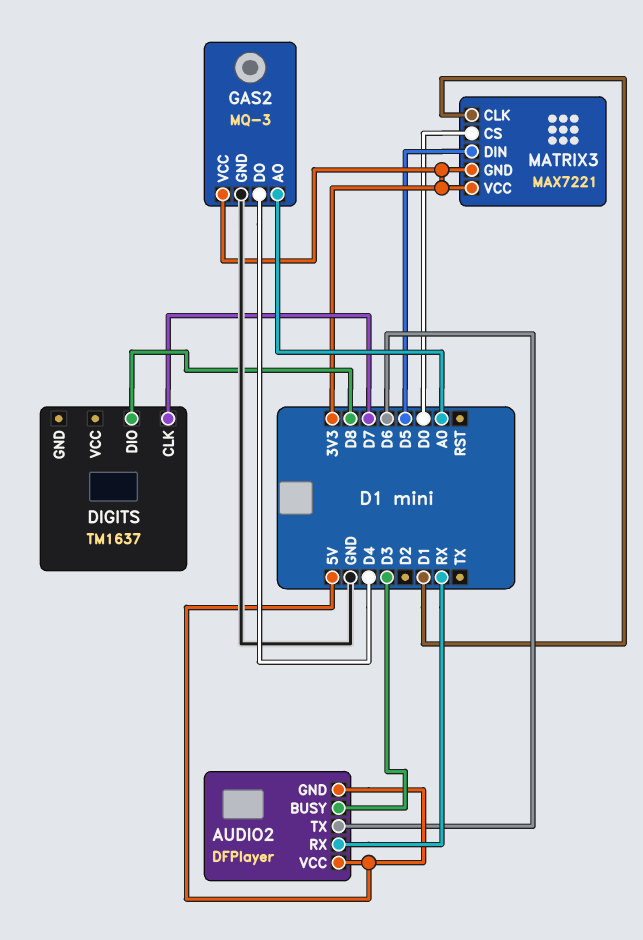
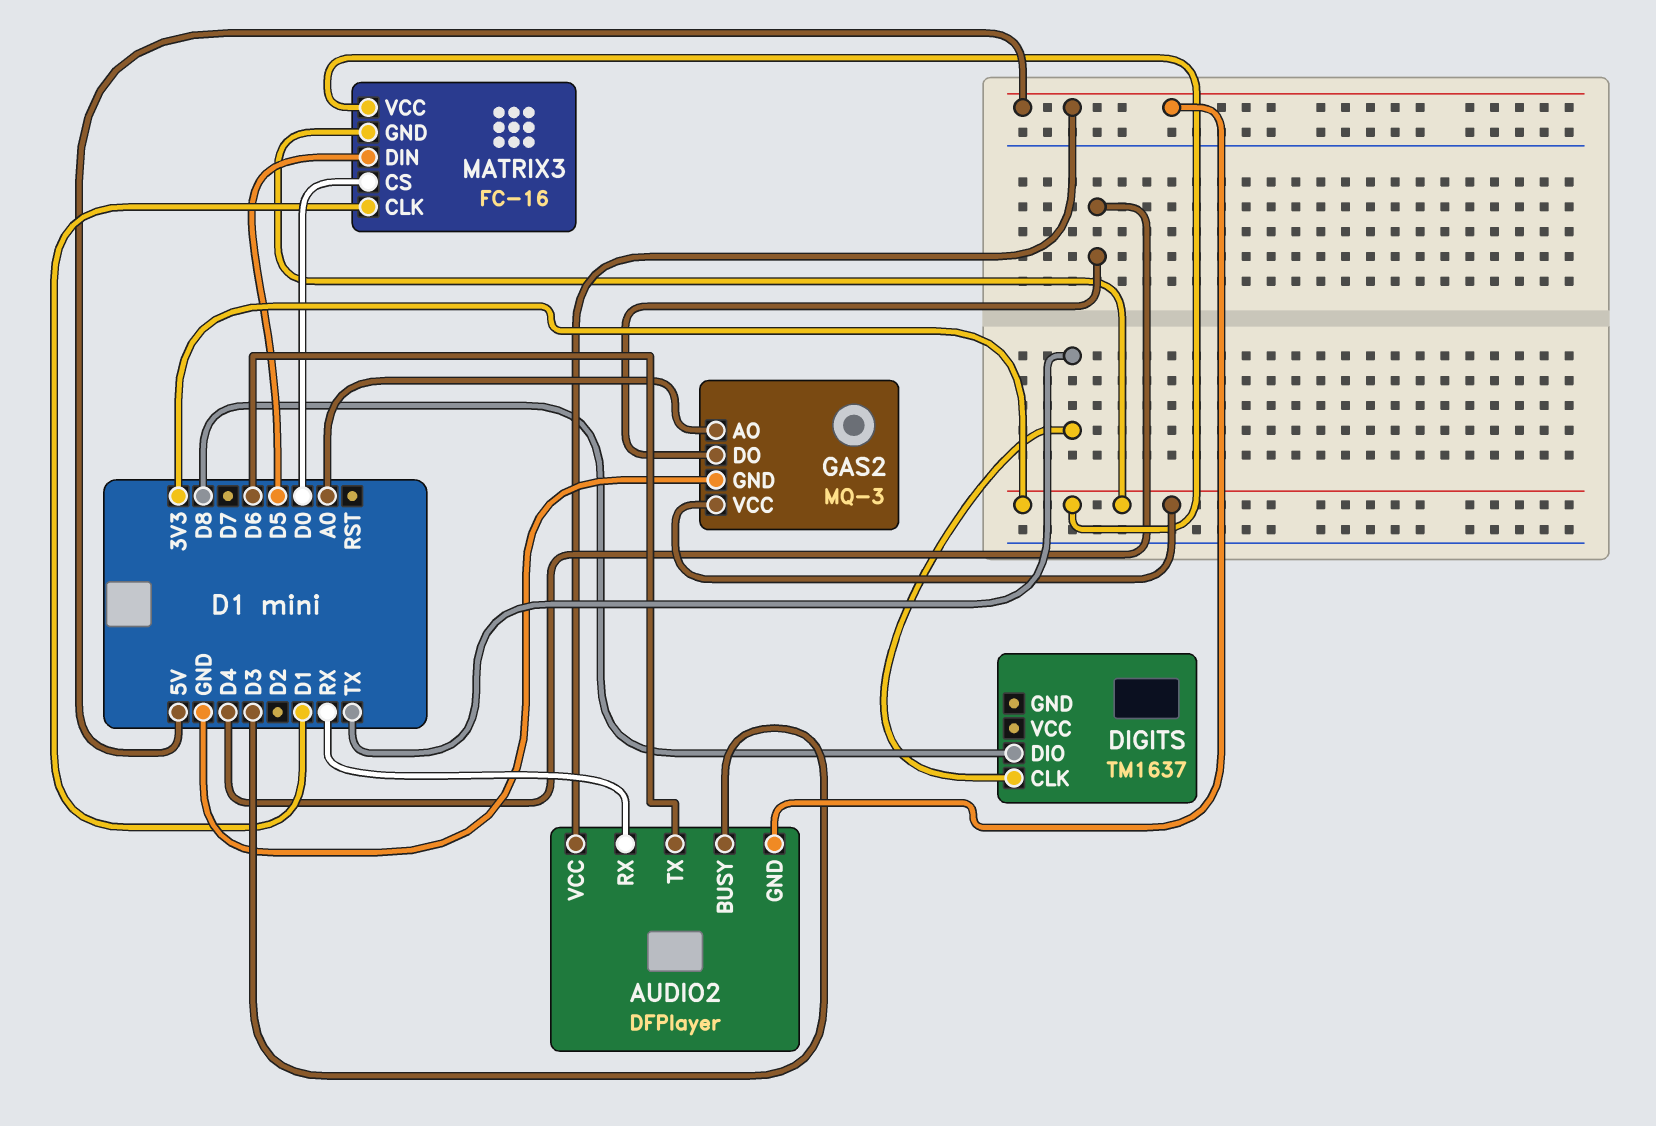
DIGITS pin CLK: D7 -> TX
MATRIX3: MAX7221 -> FC-16

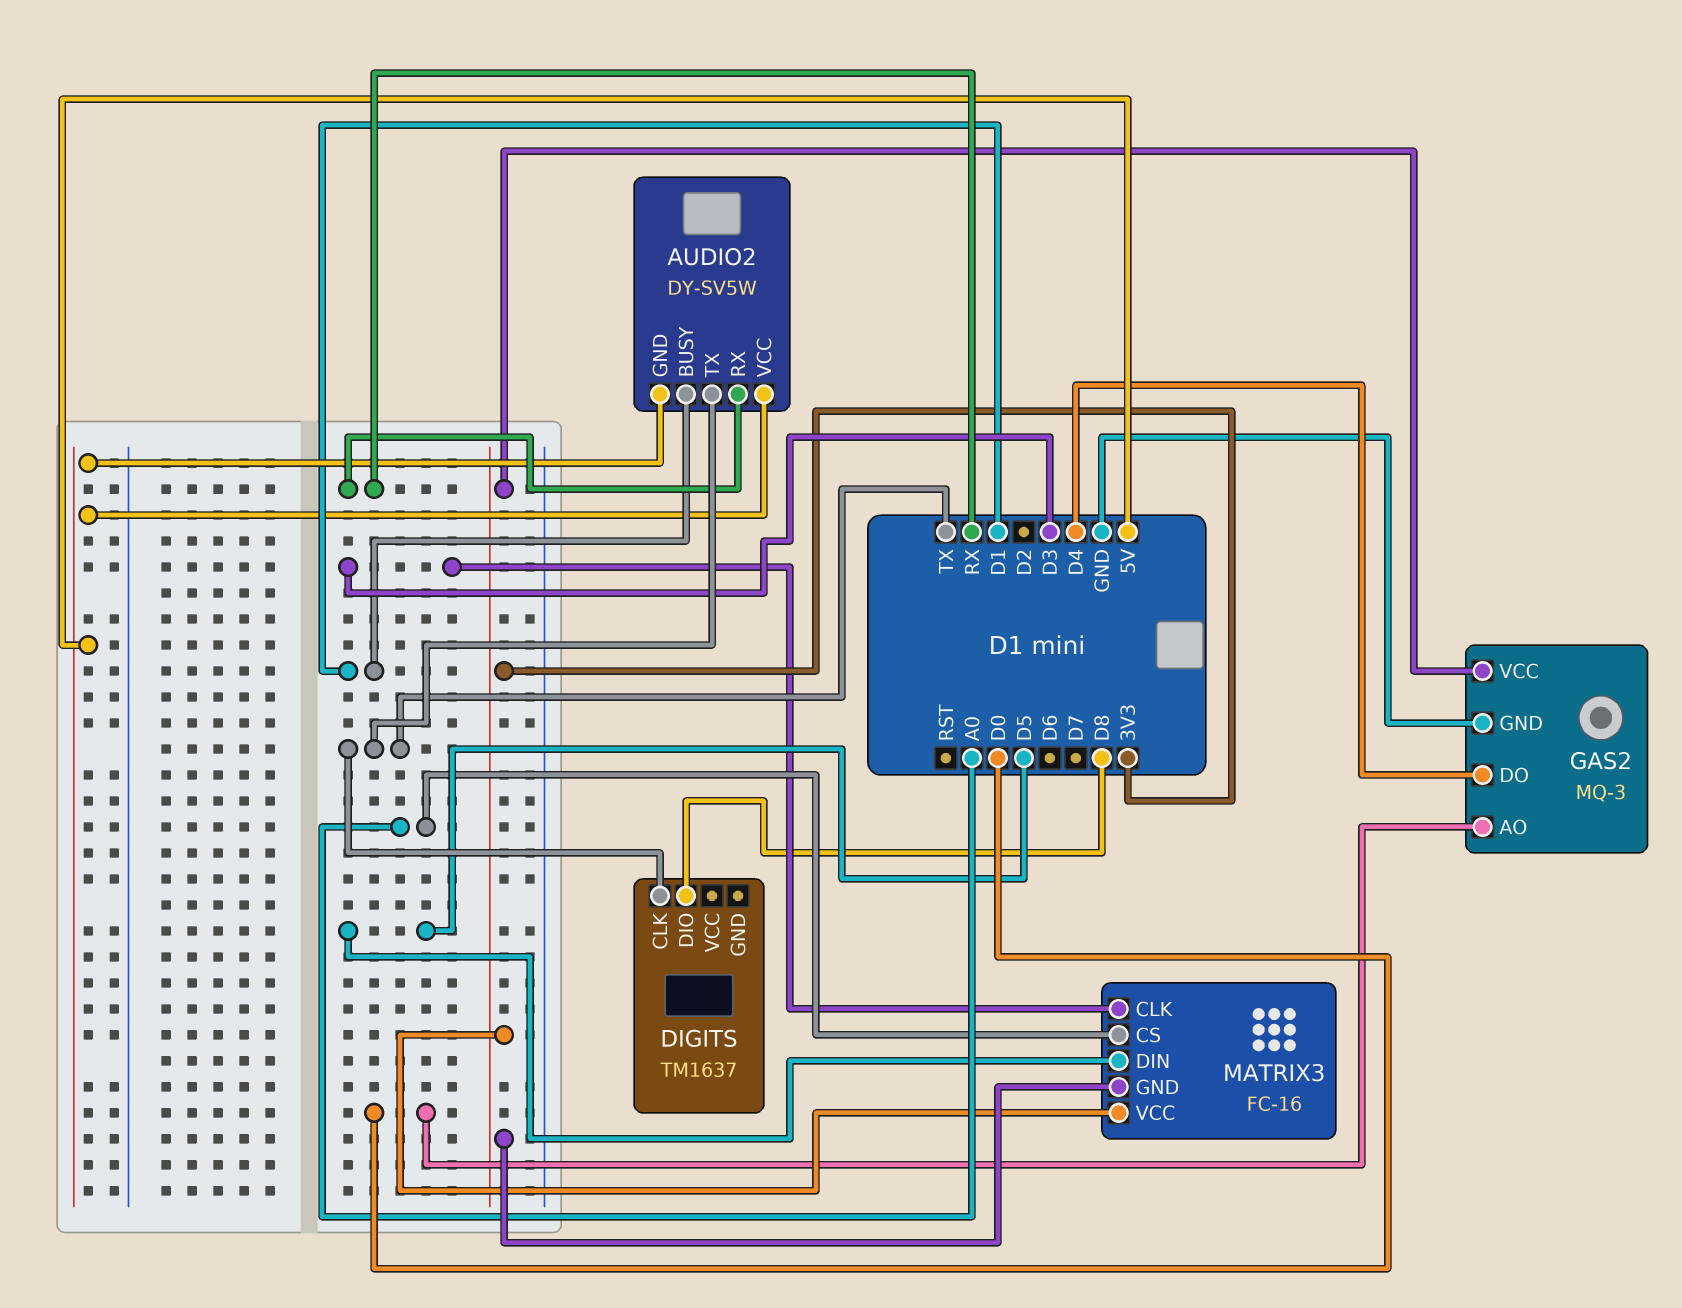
AUDIO2: DFPlayer -> DY-SV5W
AUDIO2 pin BUSY: D3 -> D1
AUDIO2 pin TX: D6 -> TX
GAS2 pin AO: A0 -> D0
MATRIX3 pin CLK: D1 -> D3
MATRIX3 pin CS: D0 -> A0

